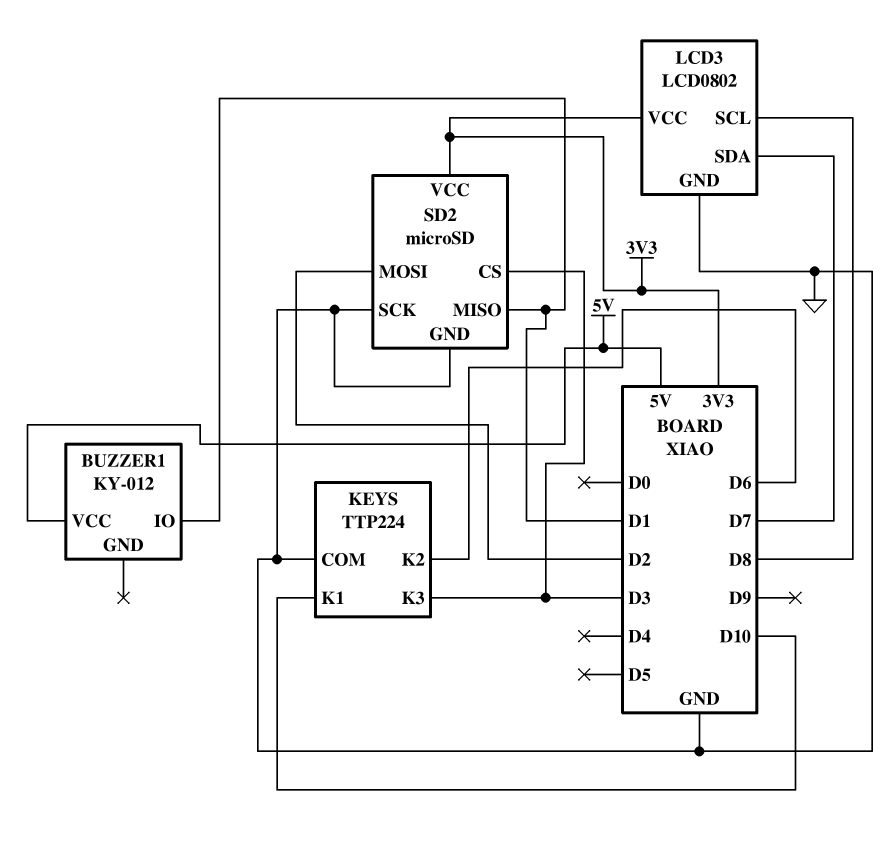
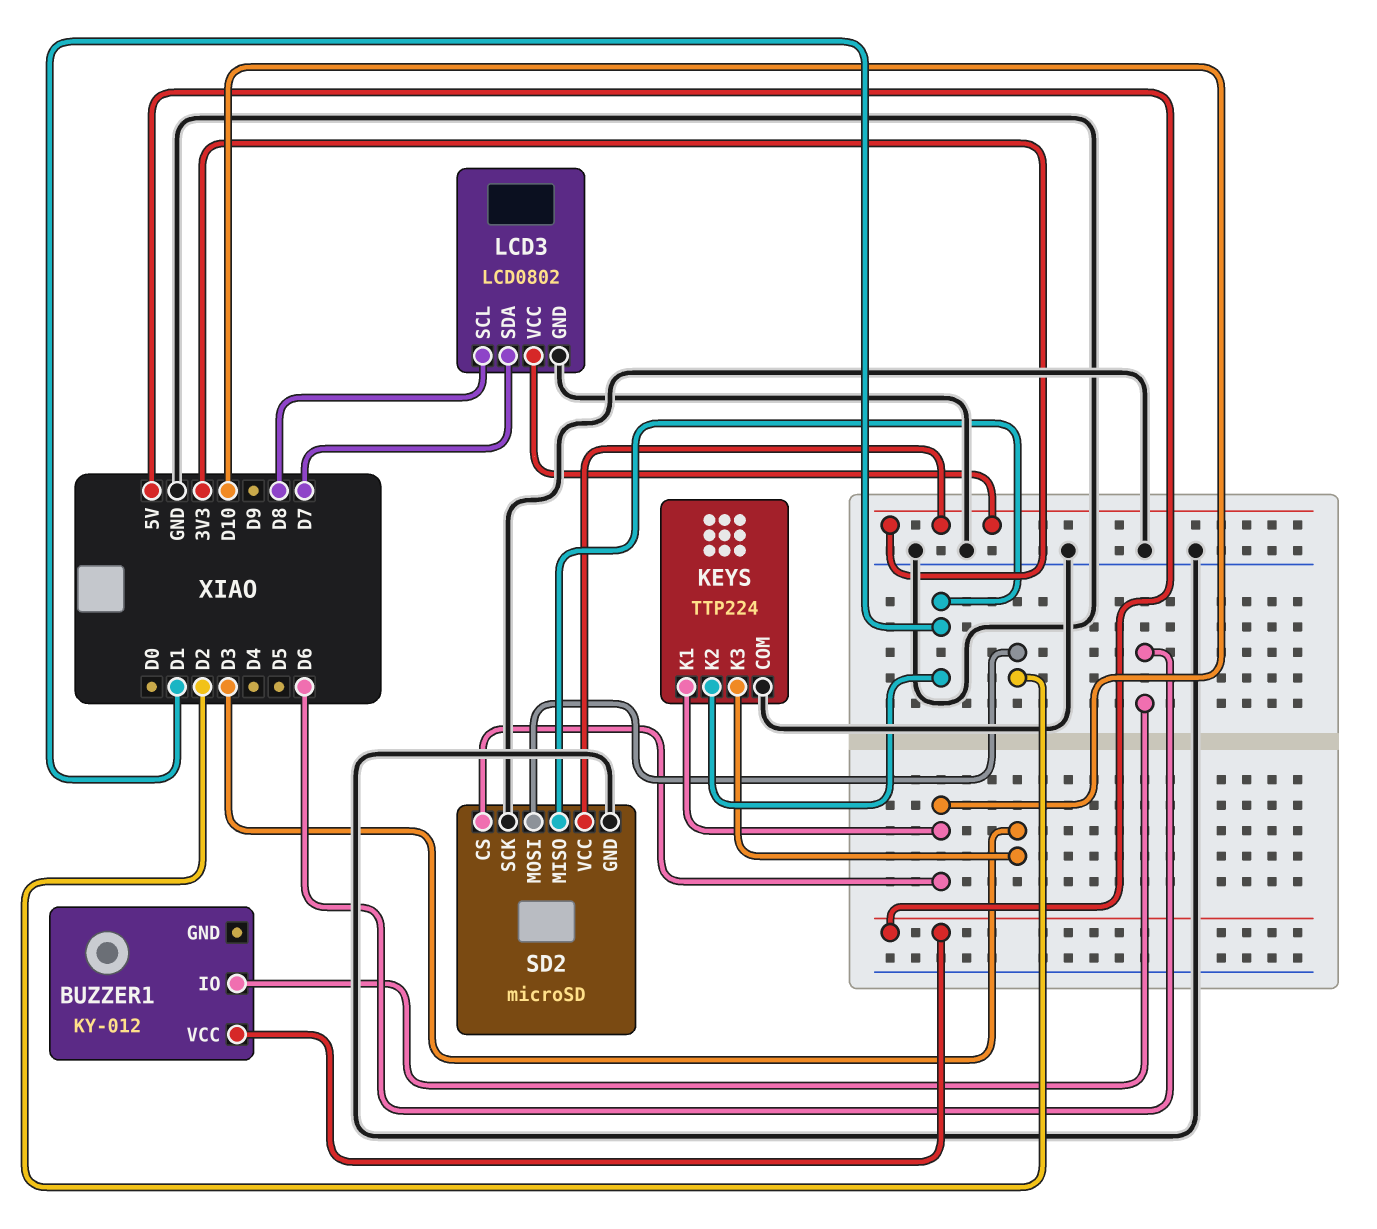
BUZZER1 pin IO: D1 -> D6
KEYS pin K2: D6 -> D1
SD2 pin CS: D3 -> D10

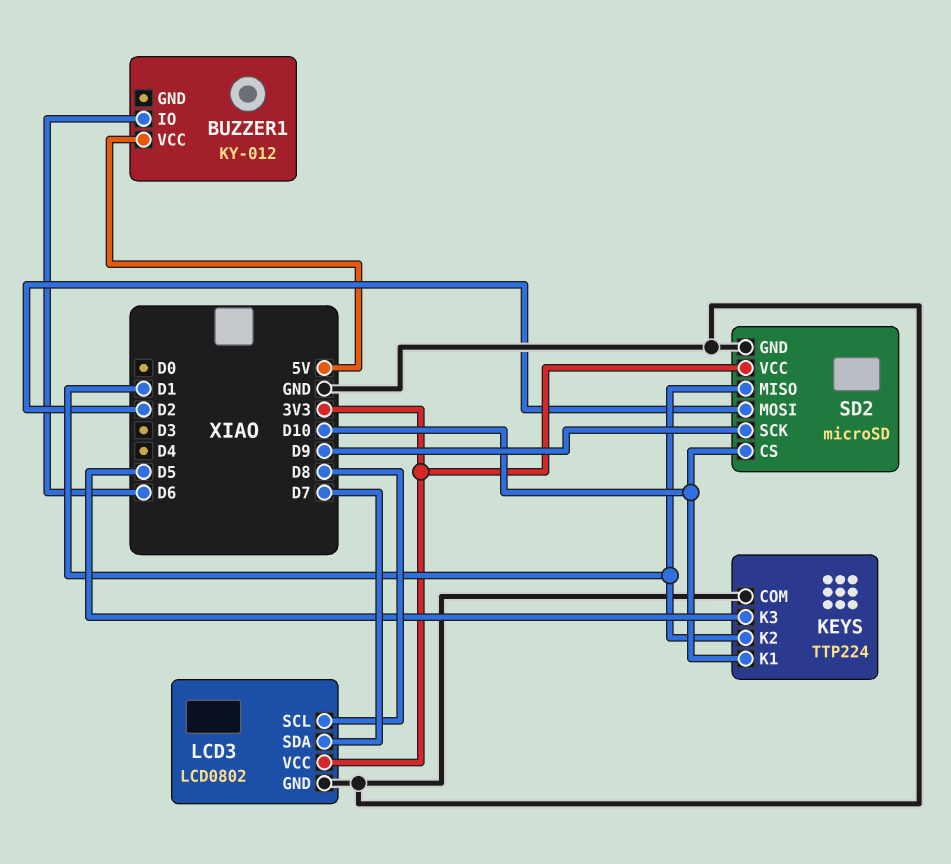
KEYS pin K3: D3 -> D5
SD2 pin SCK: GND -> D9

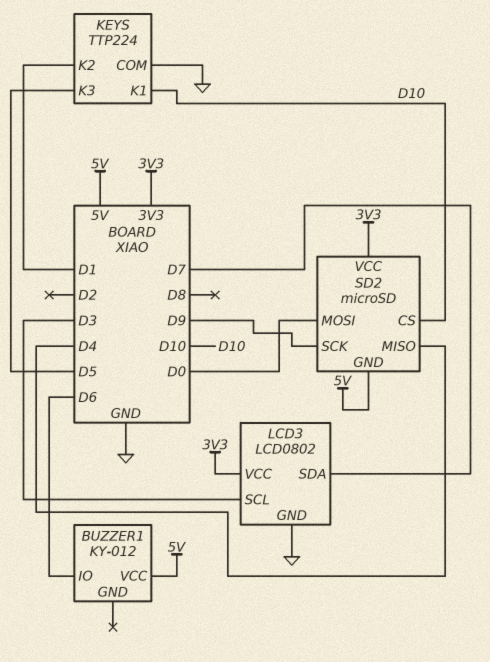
LCD3 pin SCL: D8 -> D3
SD2 pin GND: GND -> 5V
SD2 pin MISO: D1 -> D4
SD2 pin MOSI: D2 -> D0

